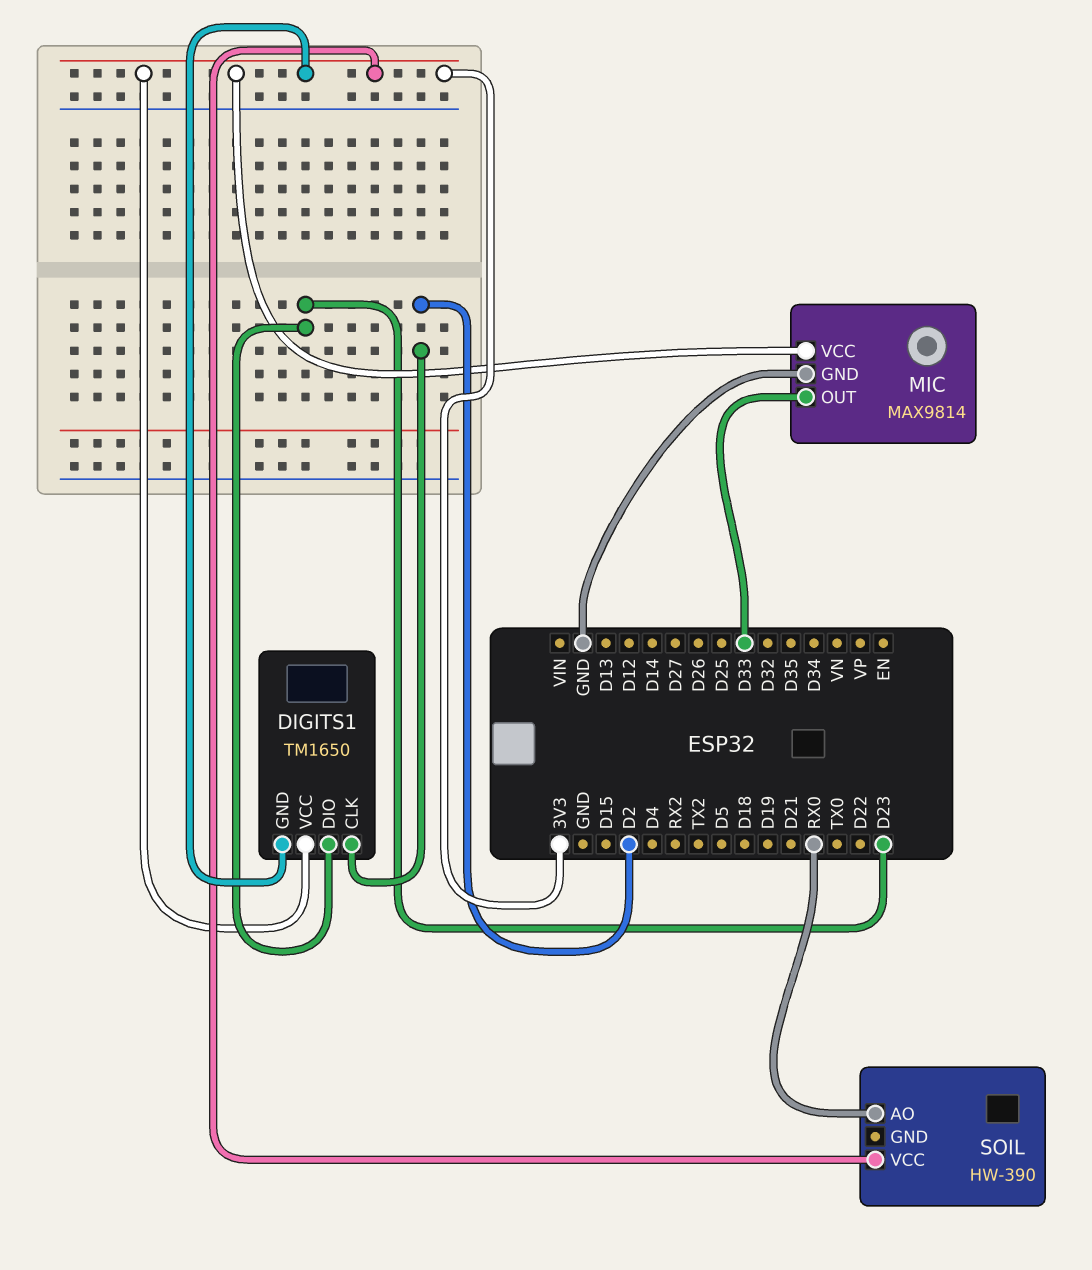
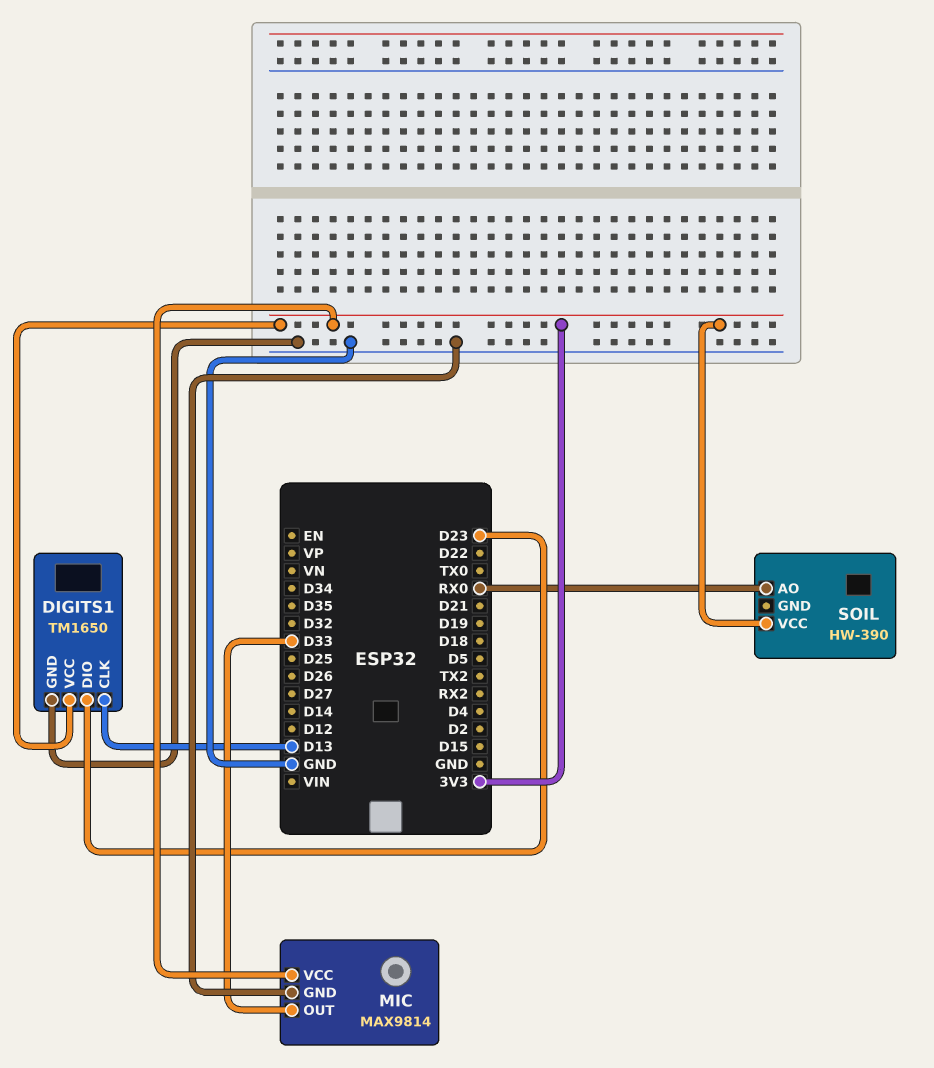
DIGITS1 pin CLK: D2 -> D13
DIGITS1 pin GND: 3V3 -> GND

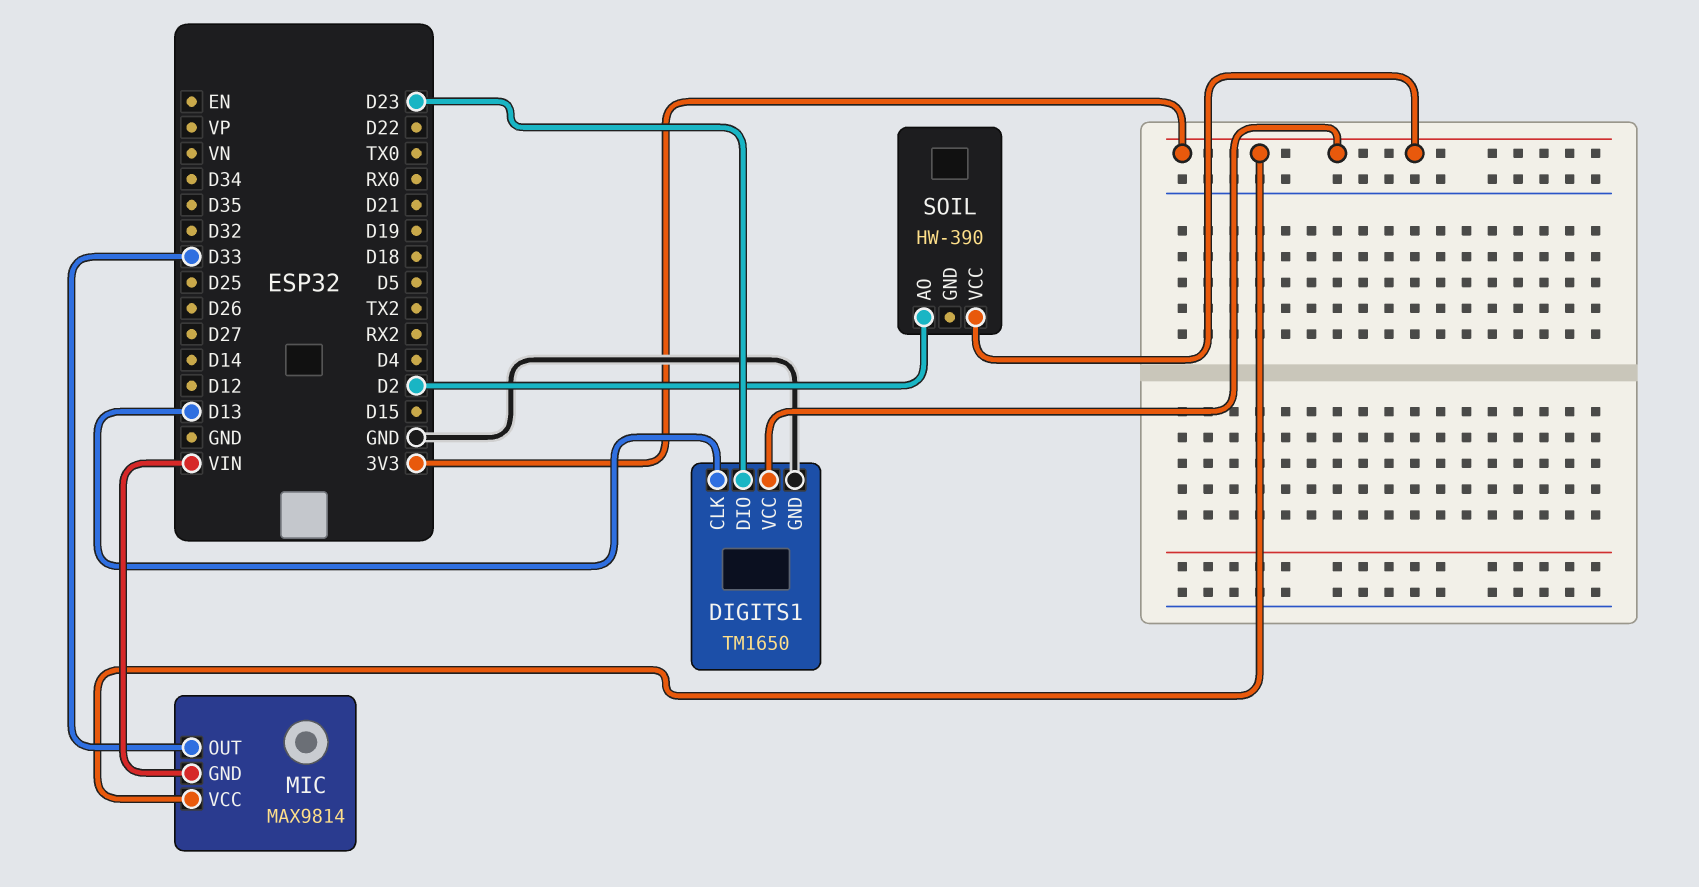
MIC pin GND: GND -> VIN
SOIL pin AO: RX0 -> D2

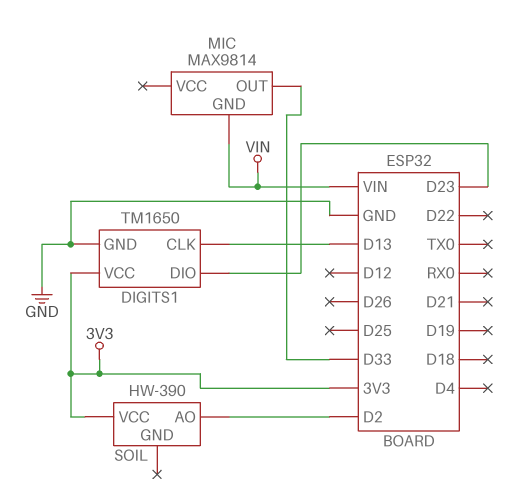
MIC pin VCC: 3V3 -> none

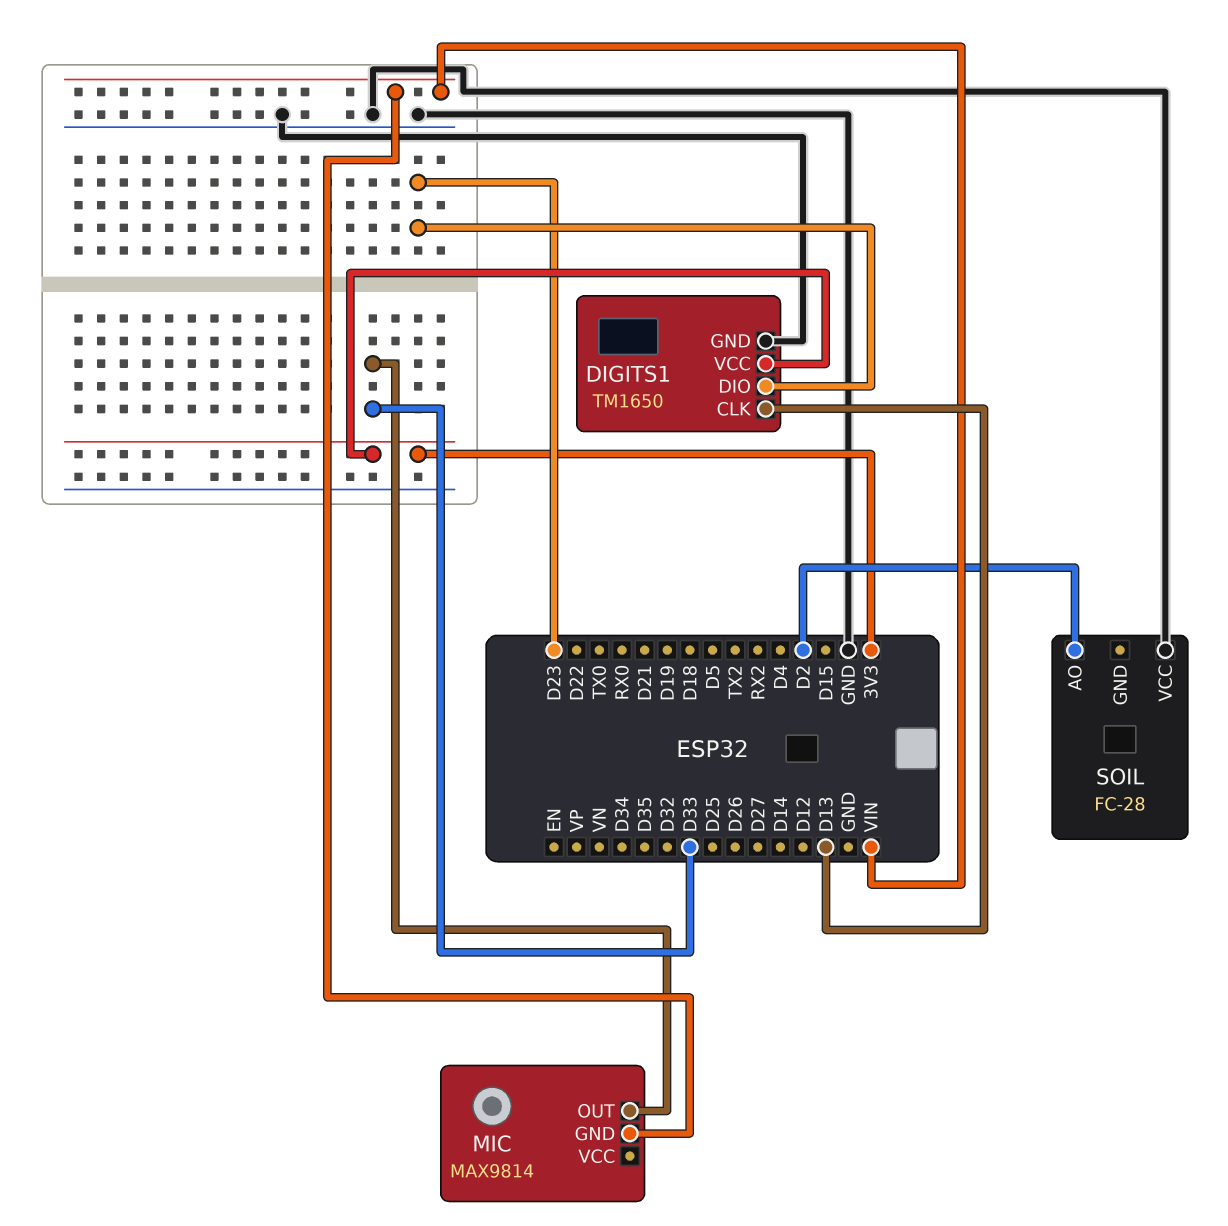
SOIL: HW-390 -> FC-28
SOIL pin VCC: 3V3 -> GND

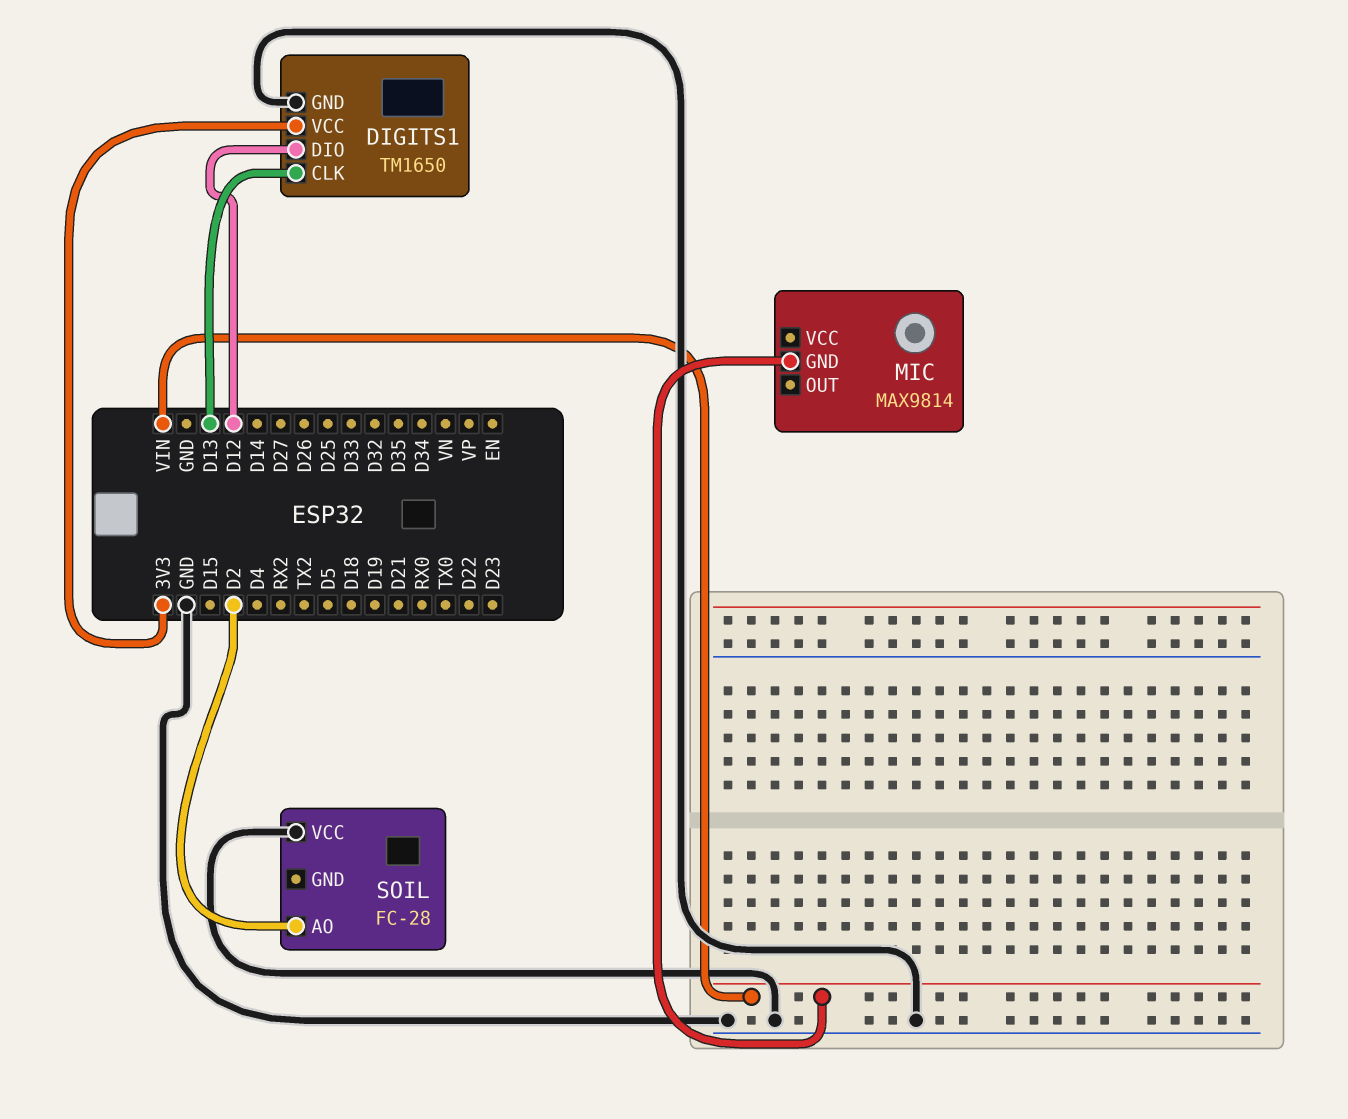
DIGITS1 pin DIO: D23 -> D12
MIC pin OUT: D33 -> none

